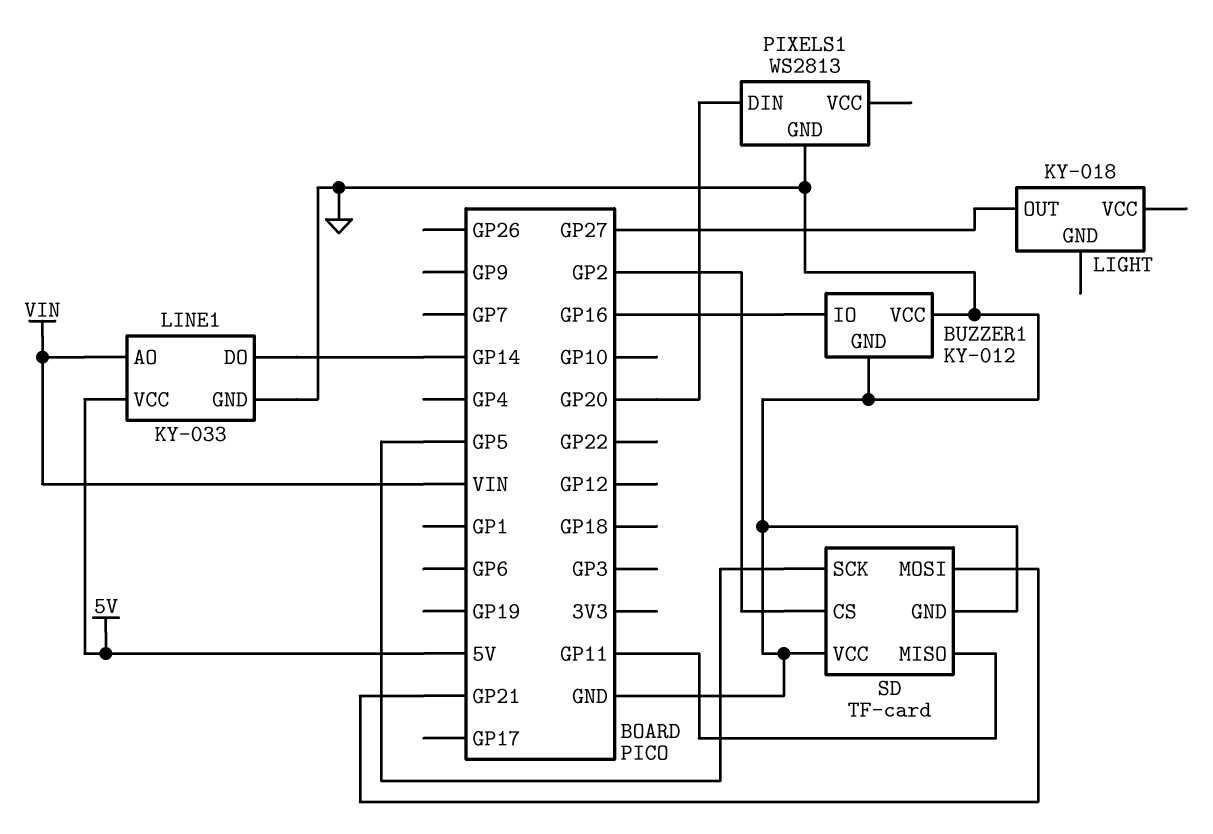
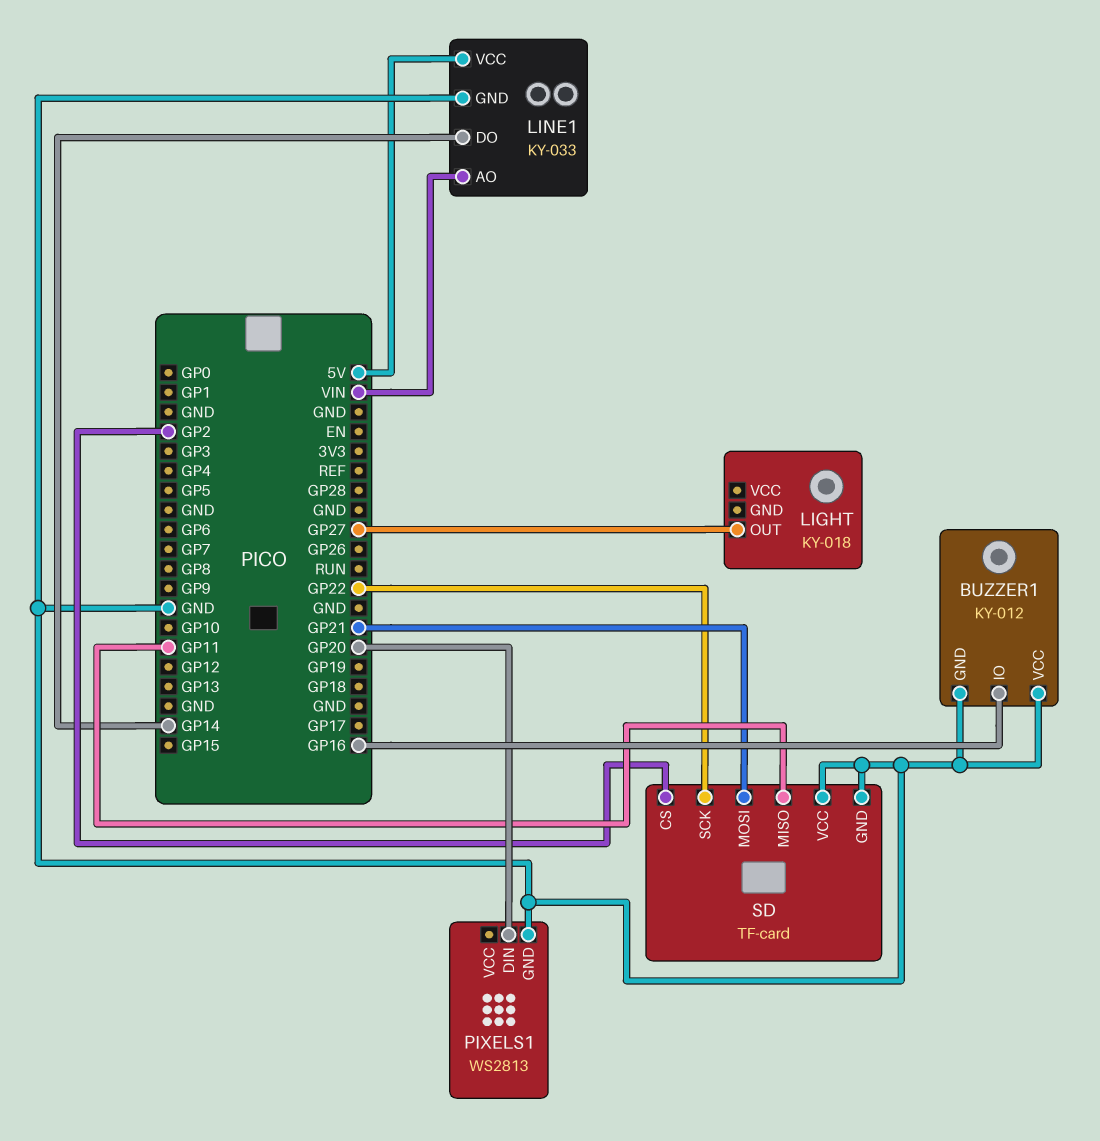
SD pin SCK: GP5 -> GP22

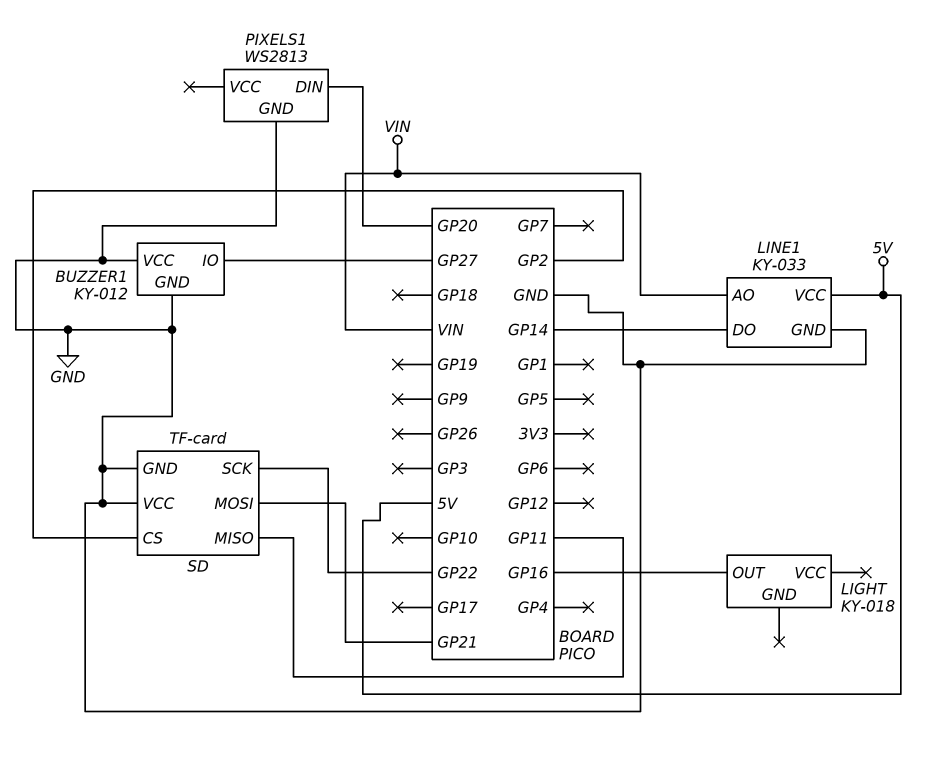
BUZZER1 pin IO: GP16 -> GP27
LIGHT pin OUT: GP27 -> GP16

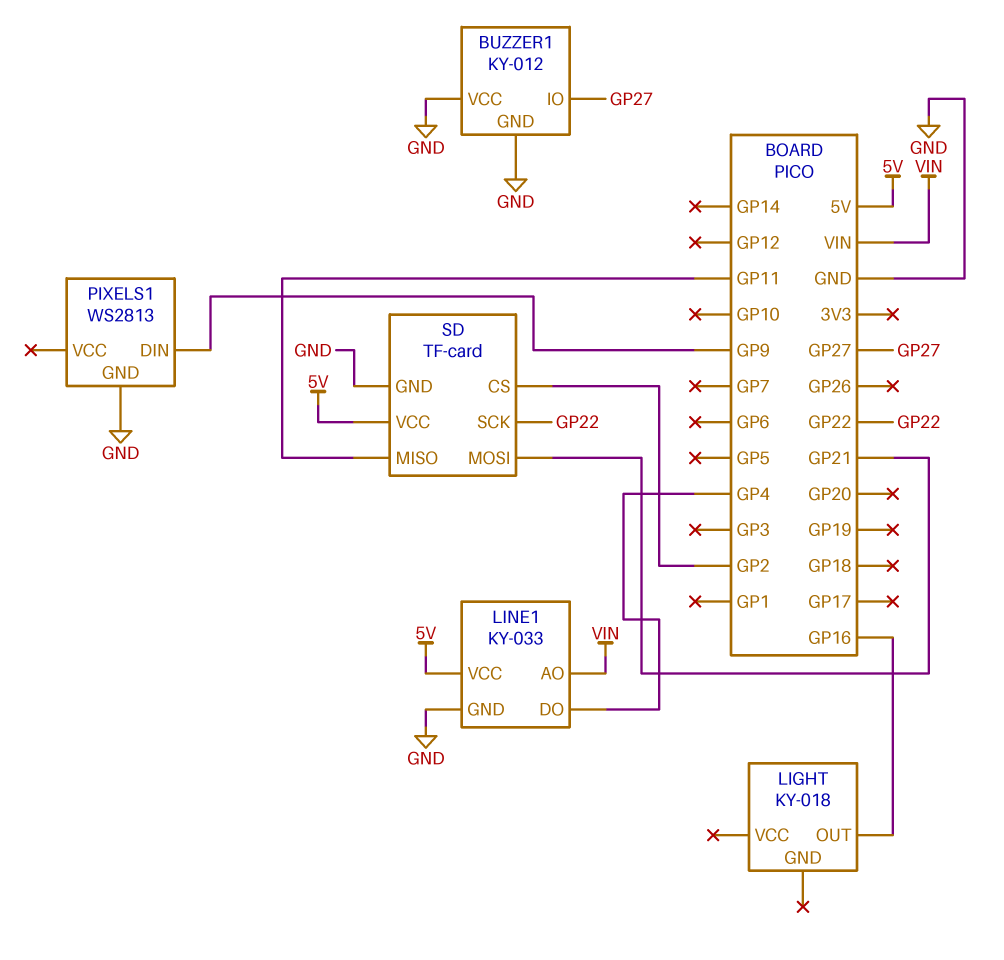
LINE1 pin DO: GP14 -> GP4
PIXELS1 pin DIN: GP20 -> GP9
SD pin VCC: GND -> 5V

